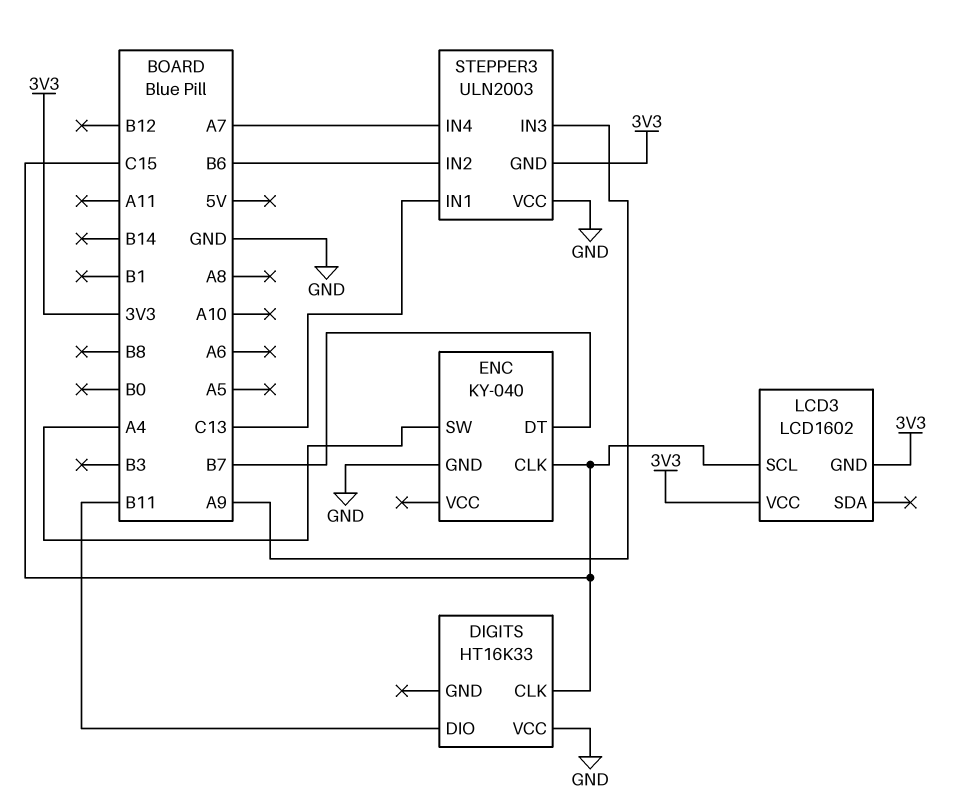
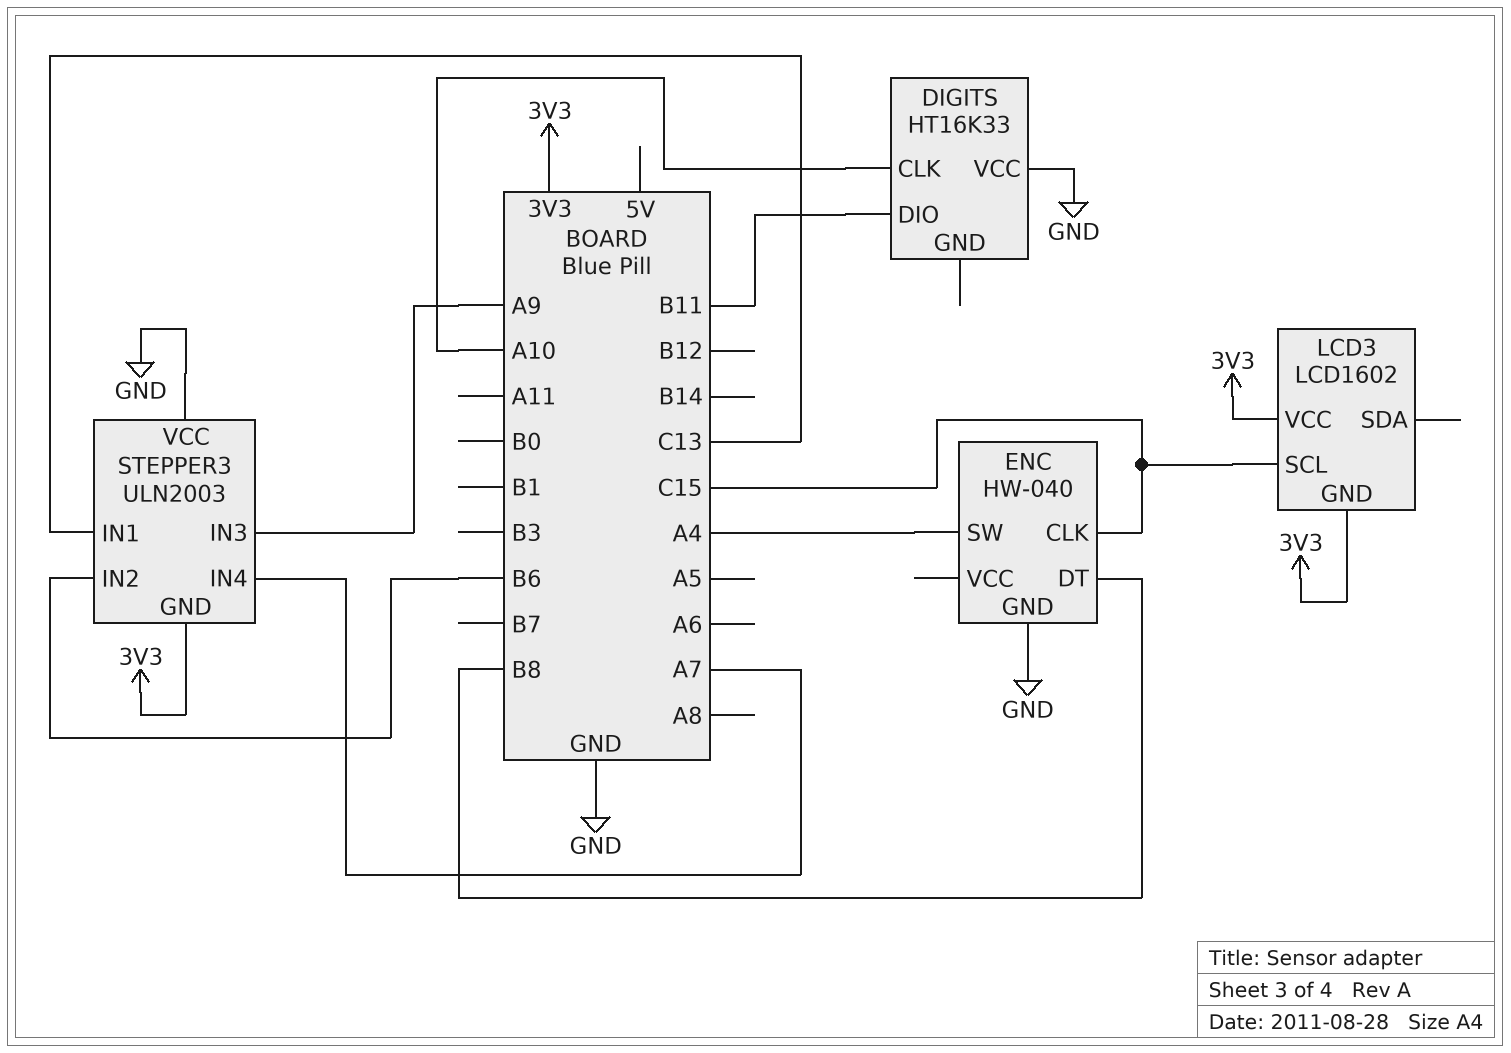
DIGITS pin CLK: C15 -> A10
ENC: KY-040 -> HW-040
ENC pin DT: B7 -> B8

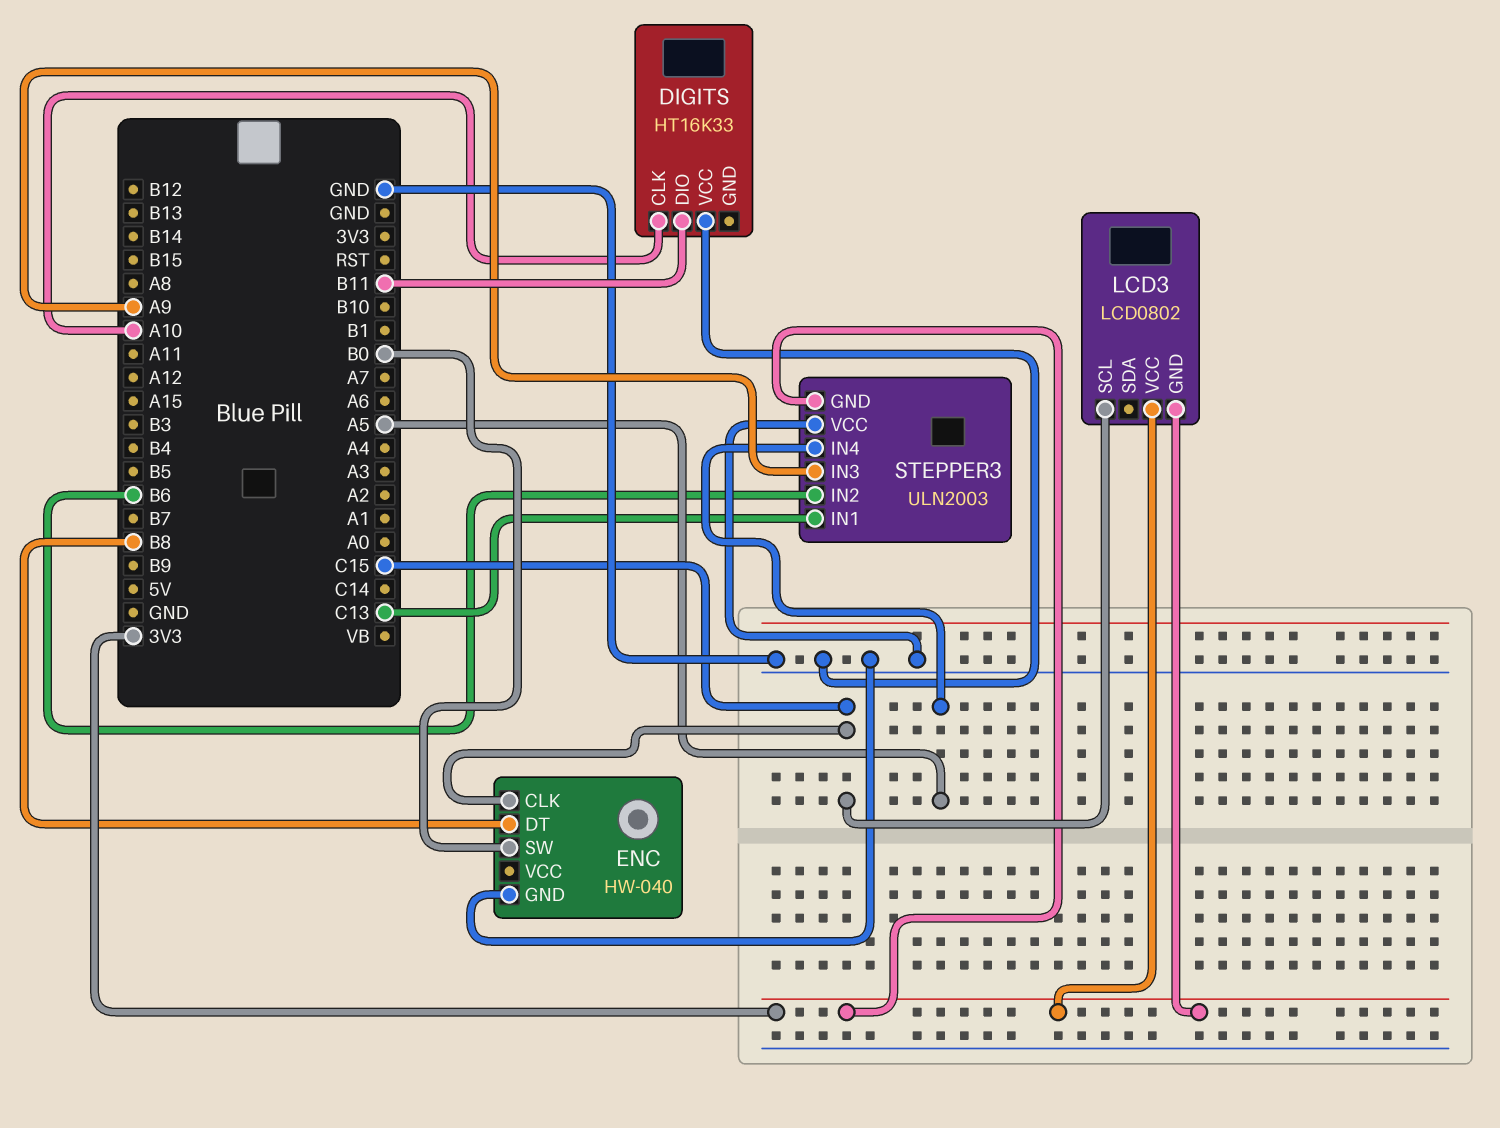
ENC pin SW: A4 -> B0
LCD3: LCD1602 -> LCD0802
STEPPER3 pin IN4: A7 -> A5

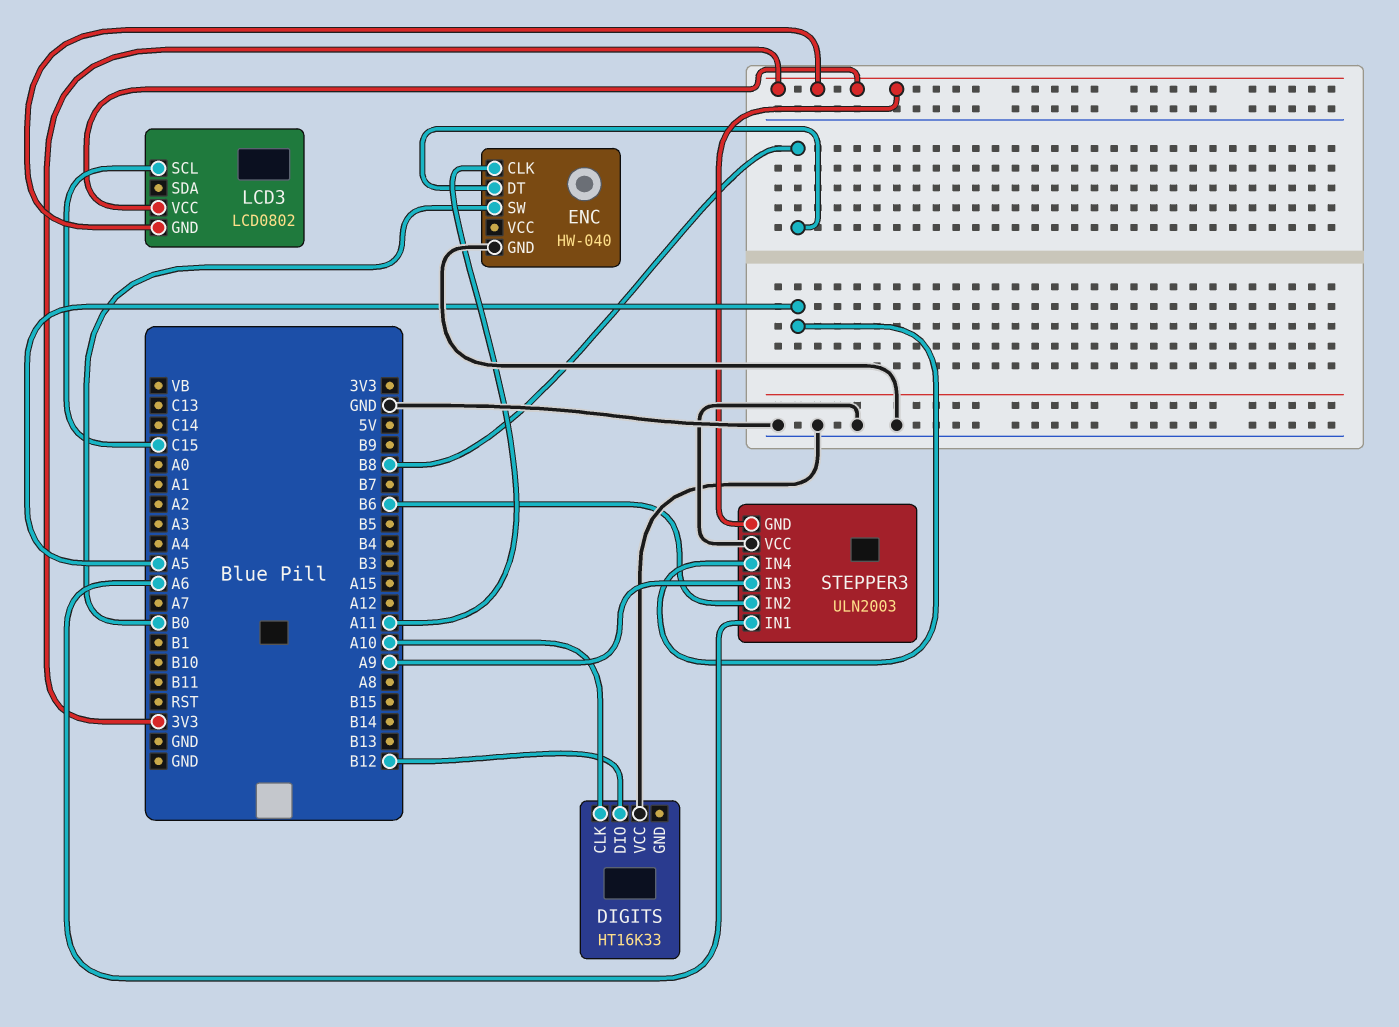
DIGITS pin DIO: B11 -> B12
ENC pin CLK: C15 -> A11
STEPPER3 pin IN1: C13 -> A6

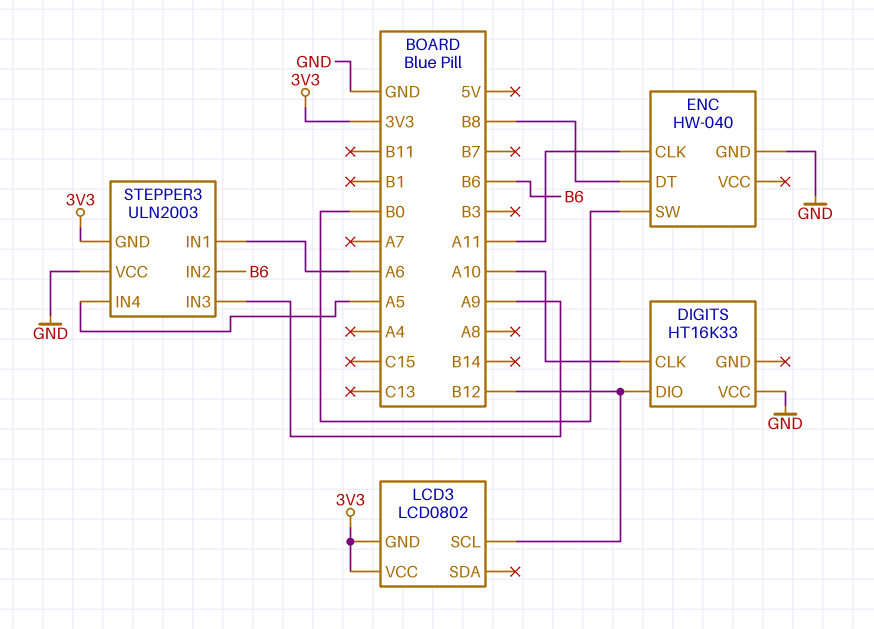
LCD3 pin SCL: C15 -> B12

